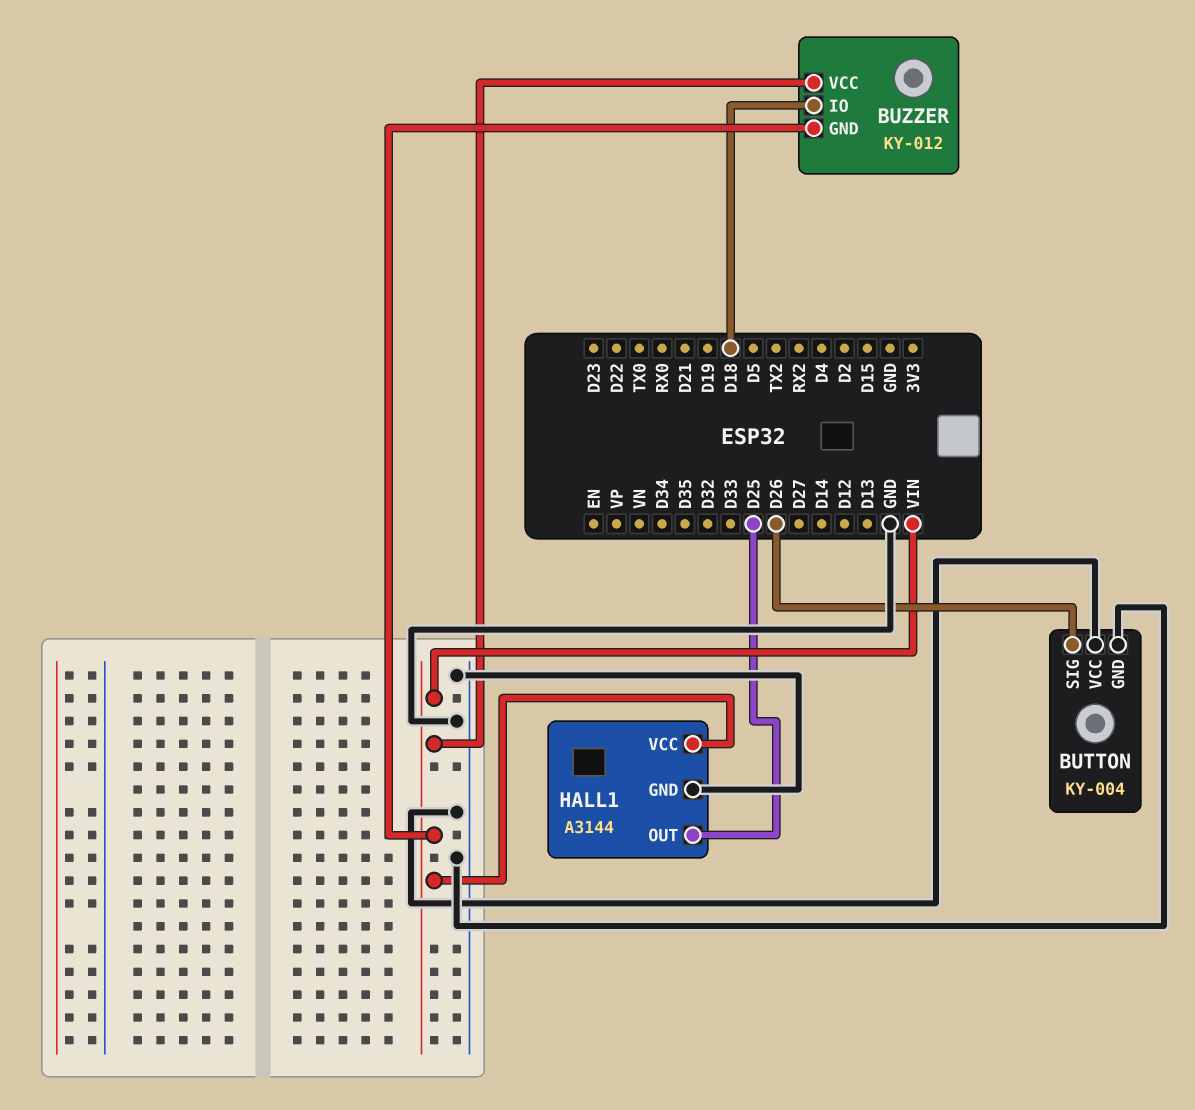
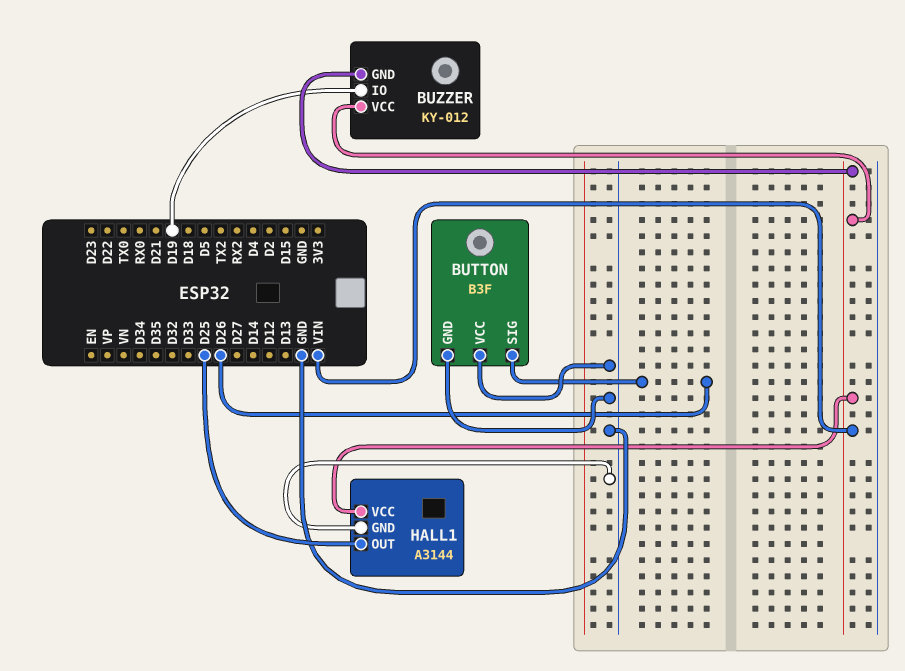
BUTTON: KY-004 -> B3F
BUZZER pin IO: D18 -> D19

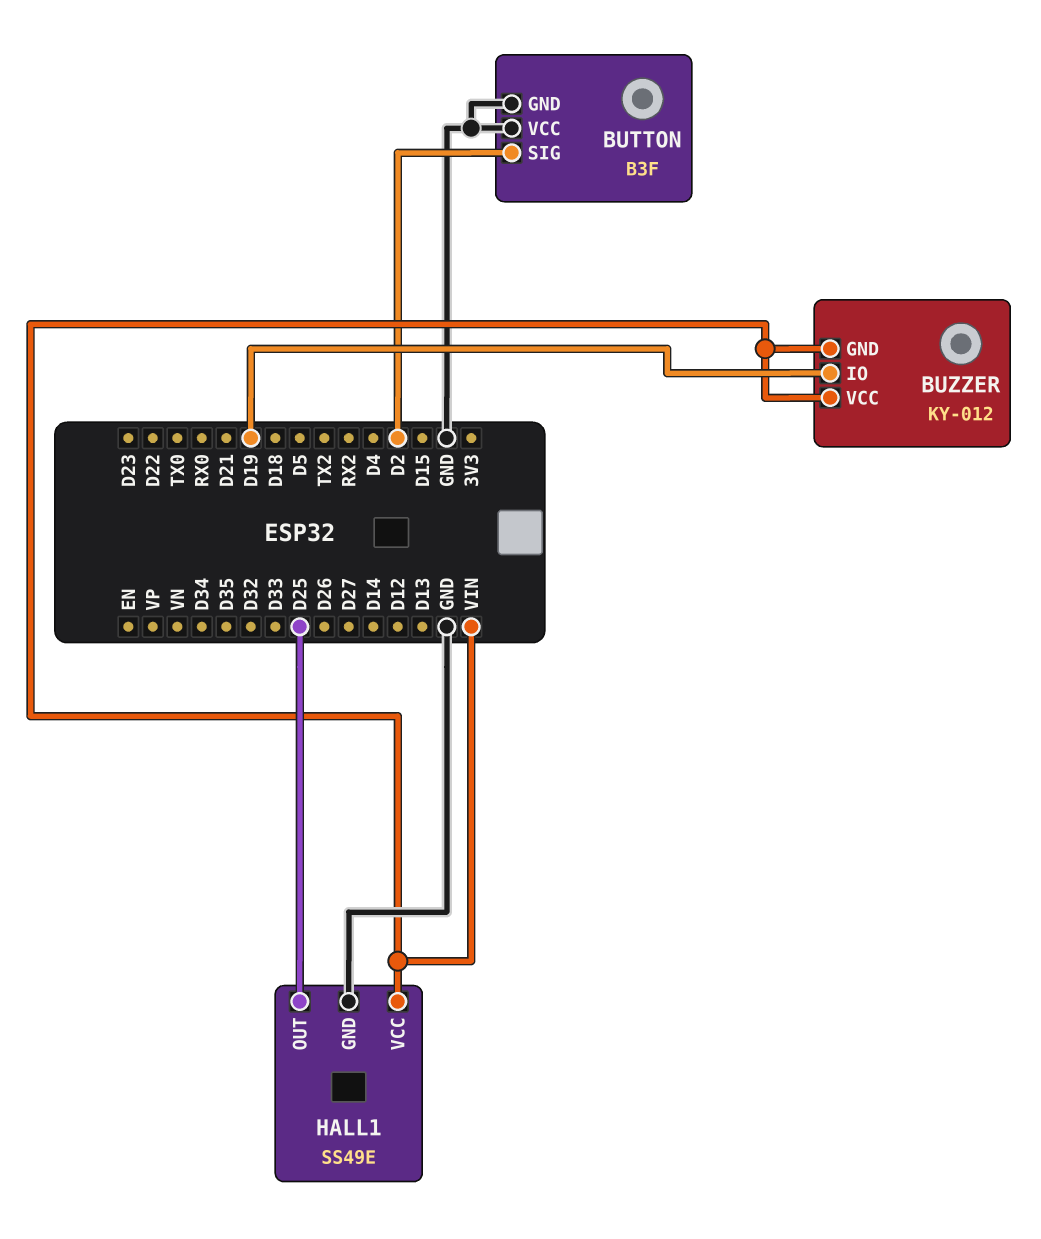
BUTTON pin SIG: D26 -> D2
HALL1: A3144 -> SS49E

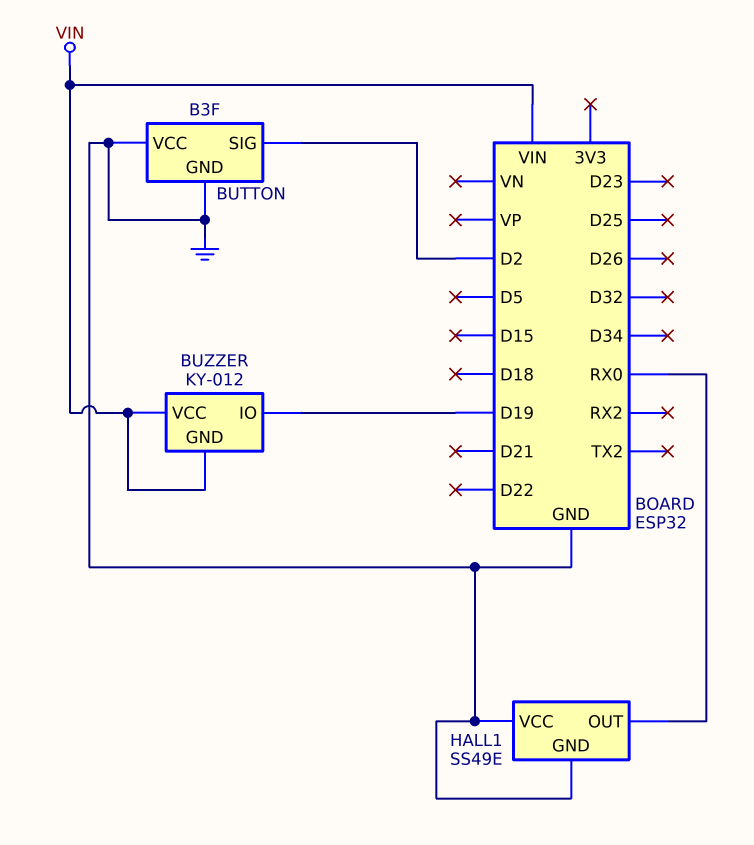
HALL1 pin OUT: D25 -> RX0
HALL1 pin VCC: VIN -> GND

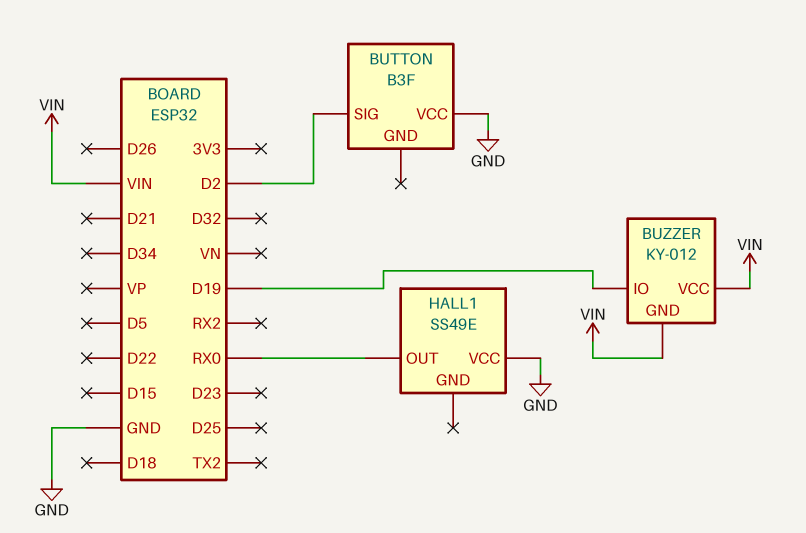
BUTTON pin GND: GND -> none
HALL1 pin GND: GND -> none

